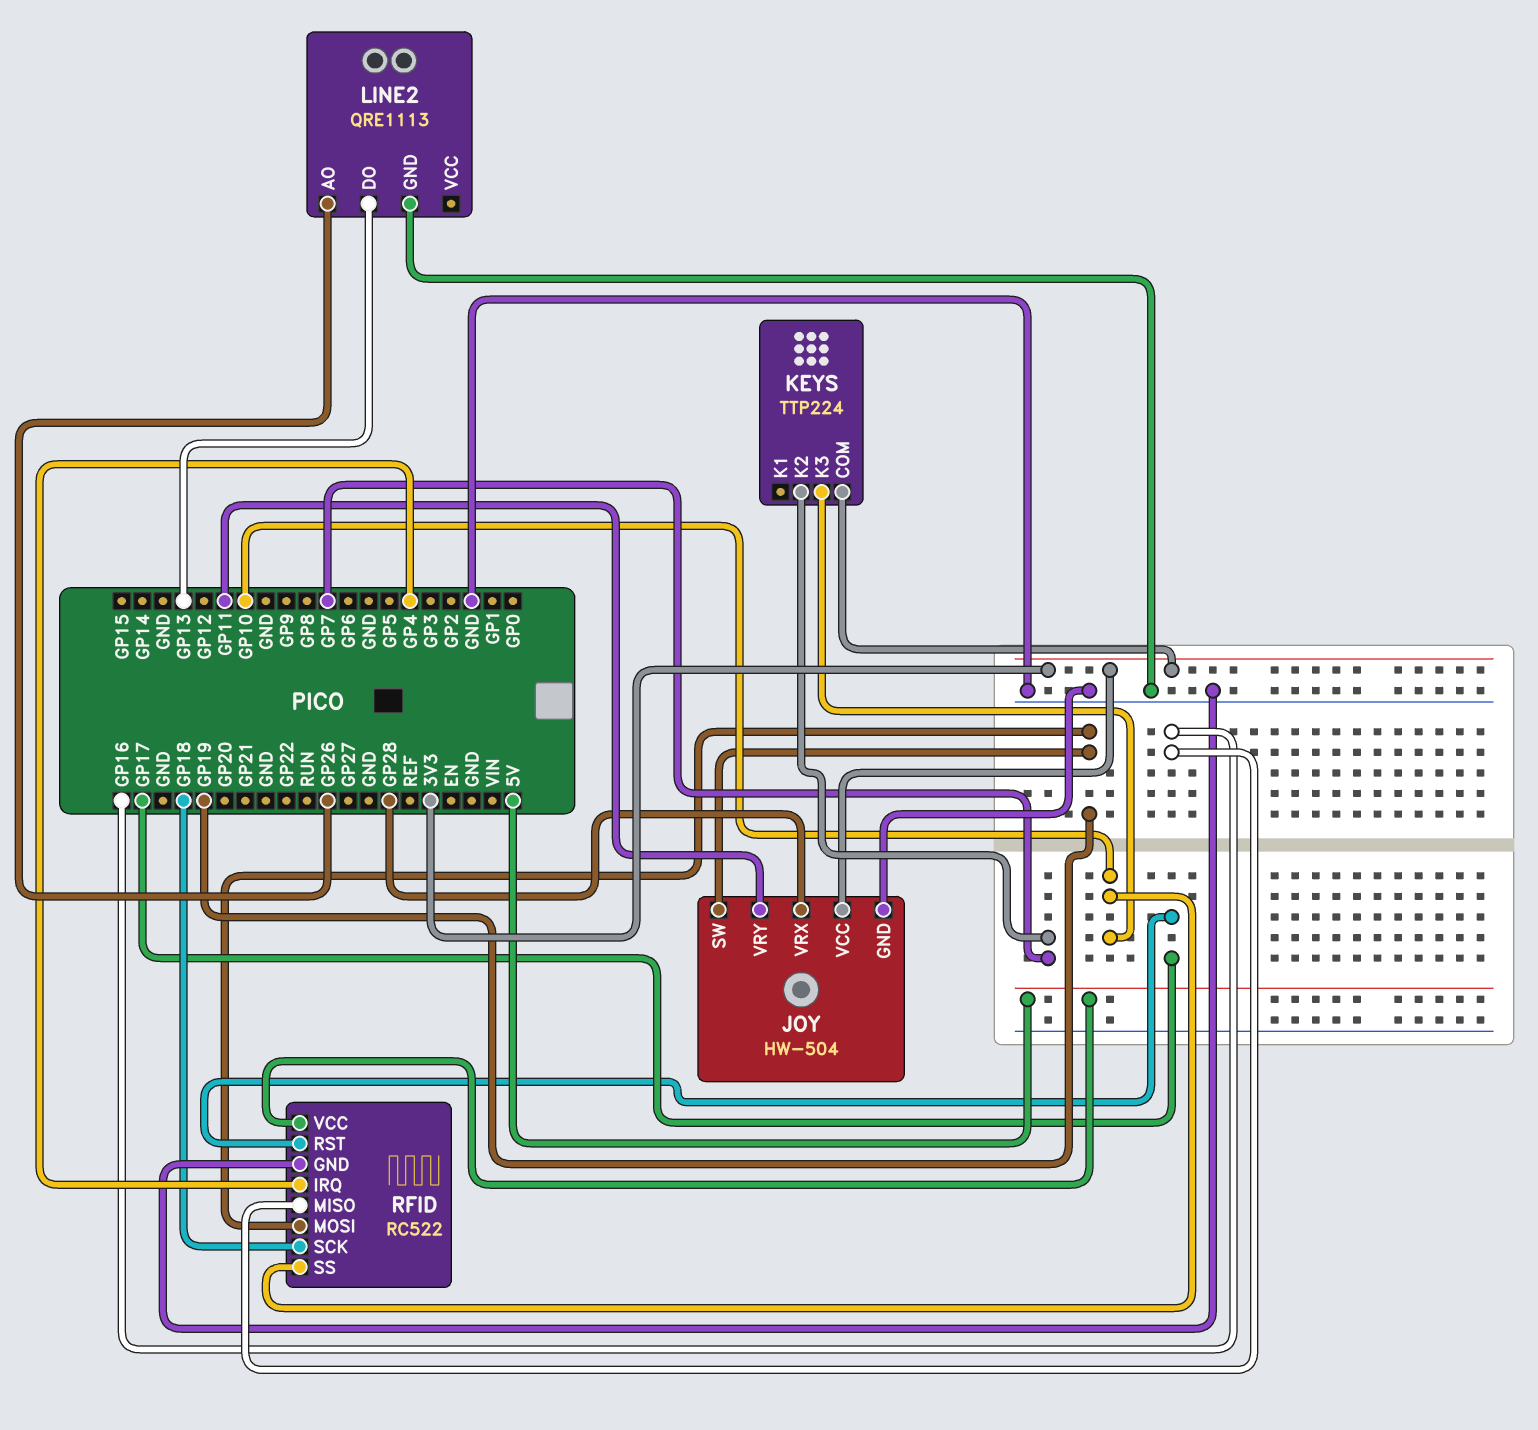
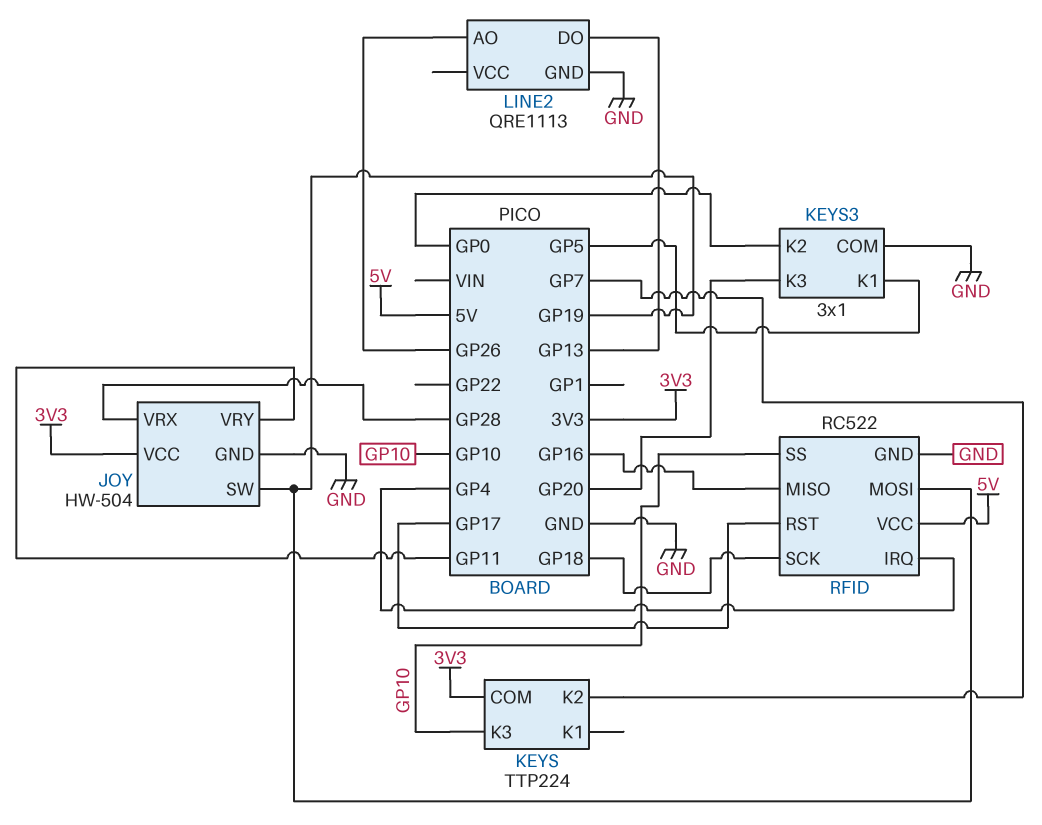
KEYS3: none -> 3x1
KEYS3 pin COM: none -> GND
KEYS3 pin K1: none -> GP5
KEYS3 pin K2: none -> GP0
KEYS3 pin K3: none -> GP20

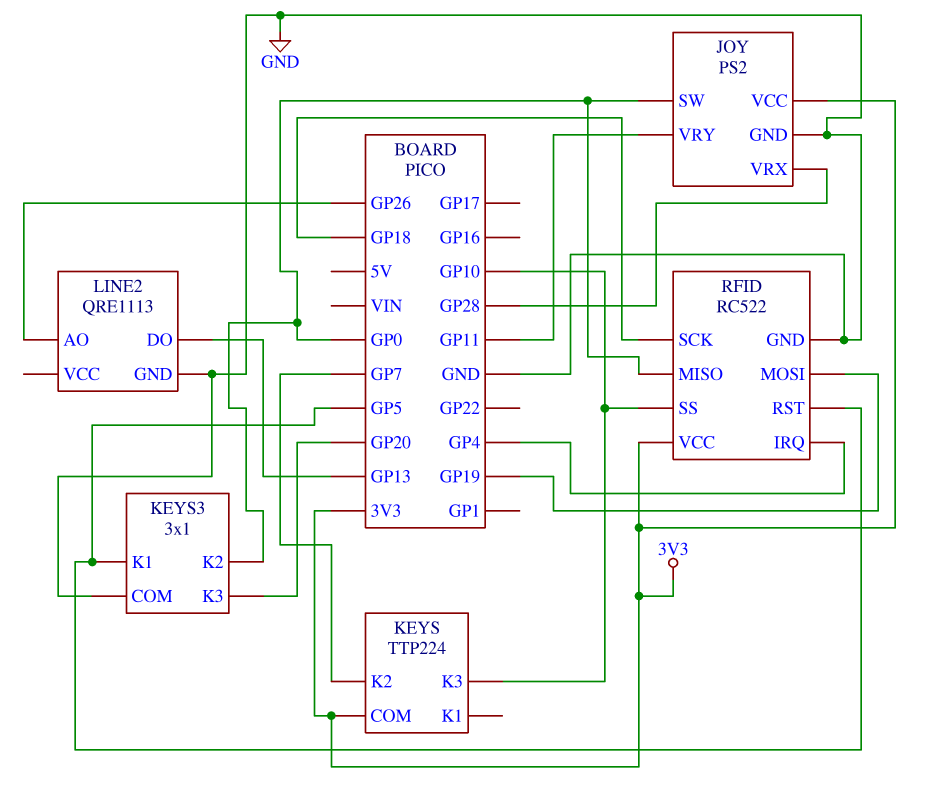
JOY: HW-504 -> PS2
JOY pin SW: GP19 -> GP0
RFID pin MISO: GP16 -> GP0
RFID pin RST: GP17 -> GP5
RFID pin VCC: 5V -> 3V3

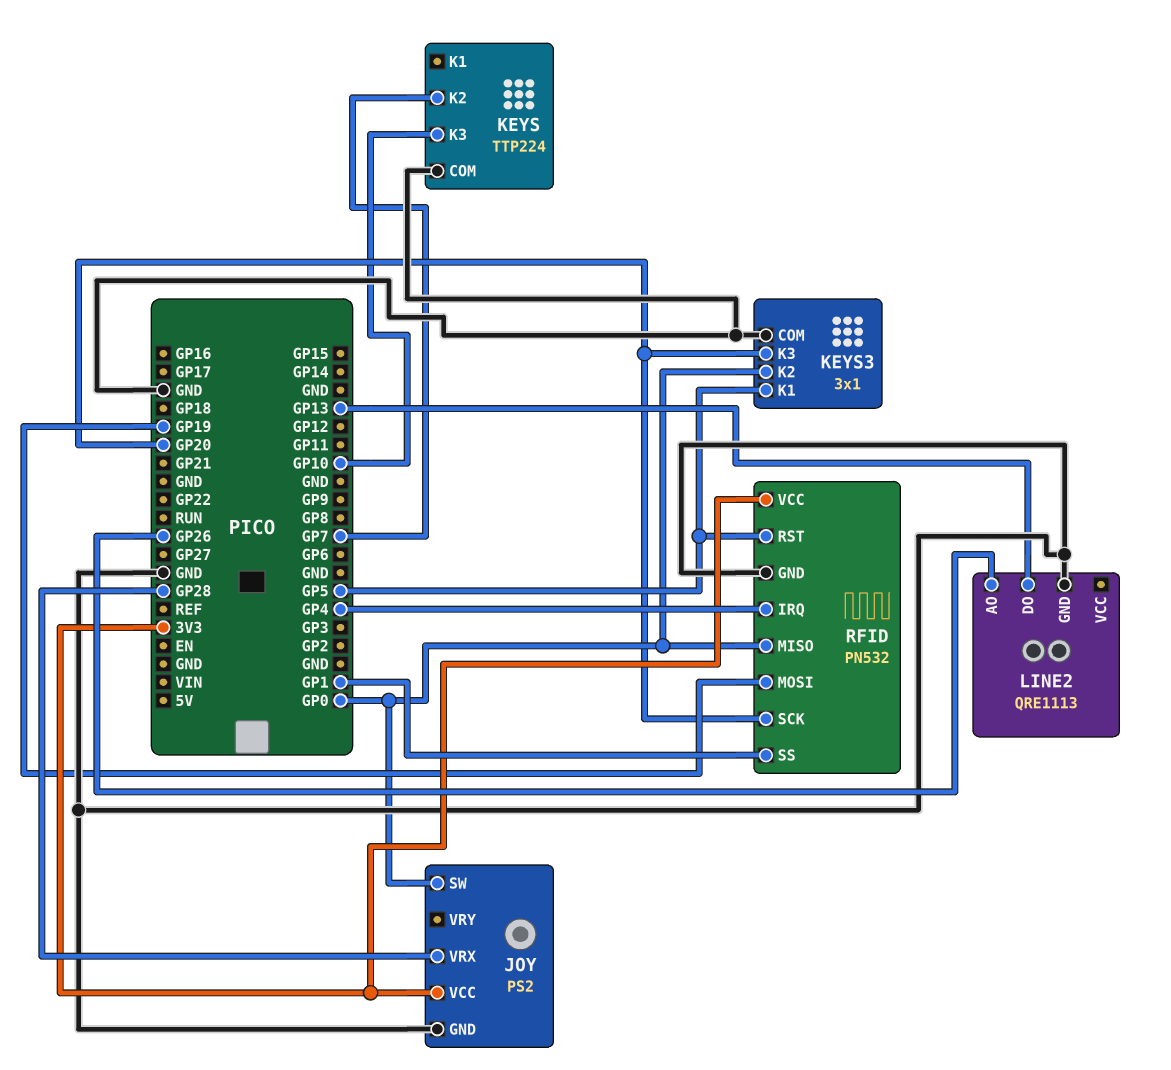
JOY pin VRY: GP11 -> none
KEYS pin COM: 3V3 -> GND
RFID: RC522 -> PN532
RFID pin SCK: GP18 -> GP20
RFID pin SS: GP10 -> GP1

